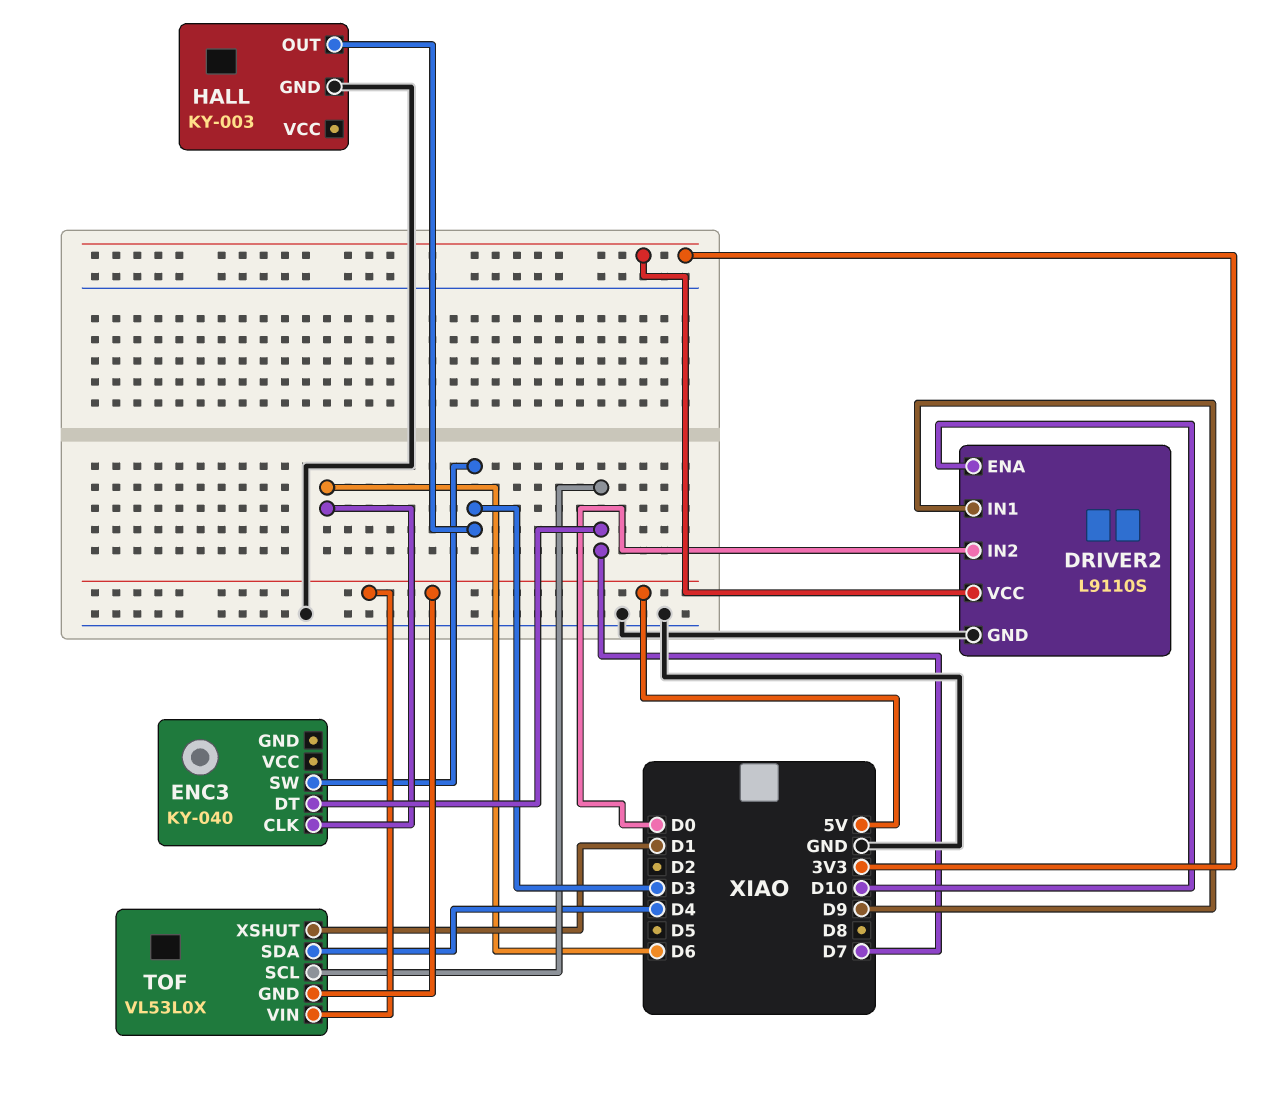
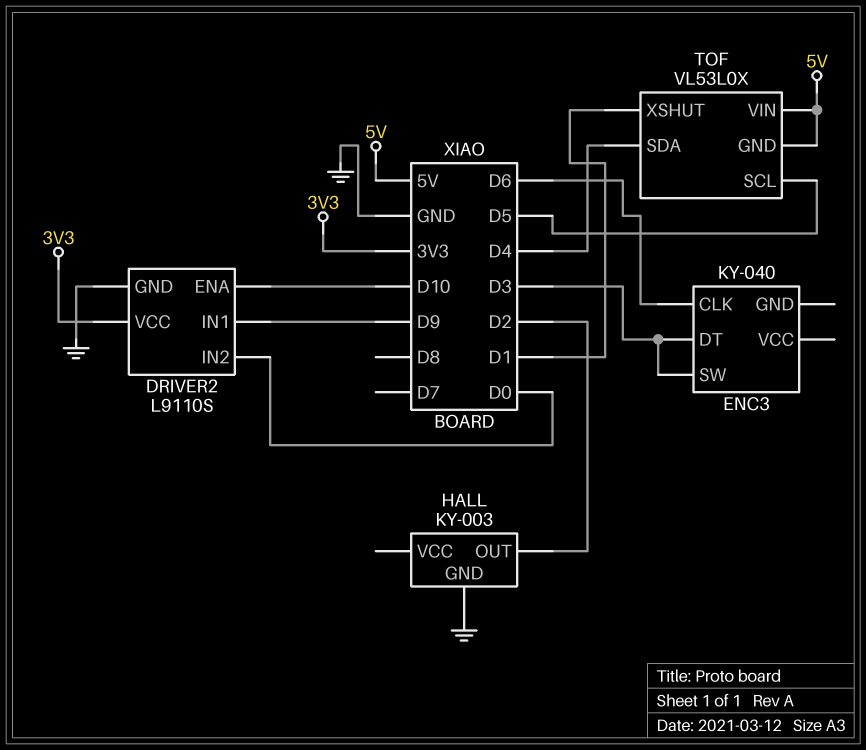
ENC3 pin DT: D7 -> D3
HALL pin OUT: D3 -> D2
TOF pin SCL: D7 -> D5

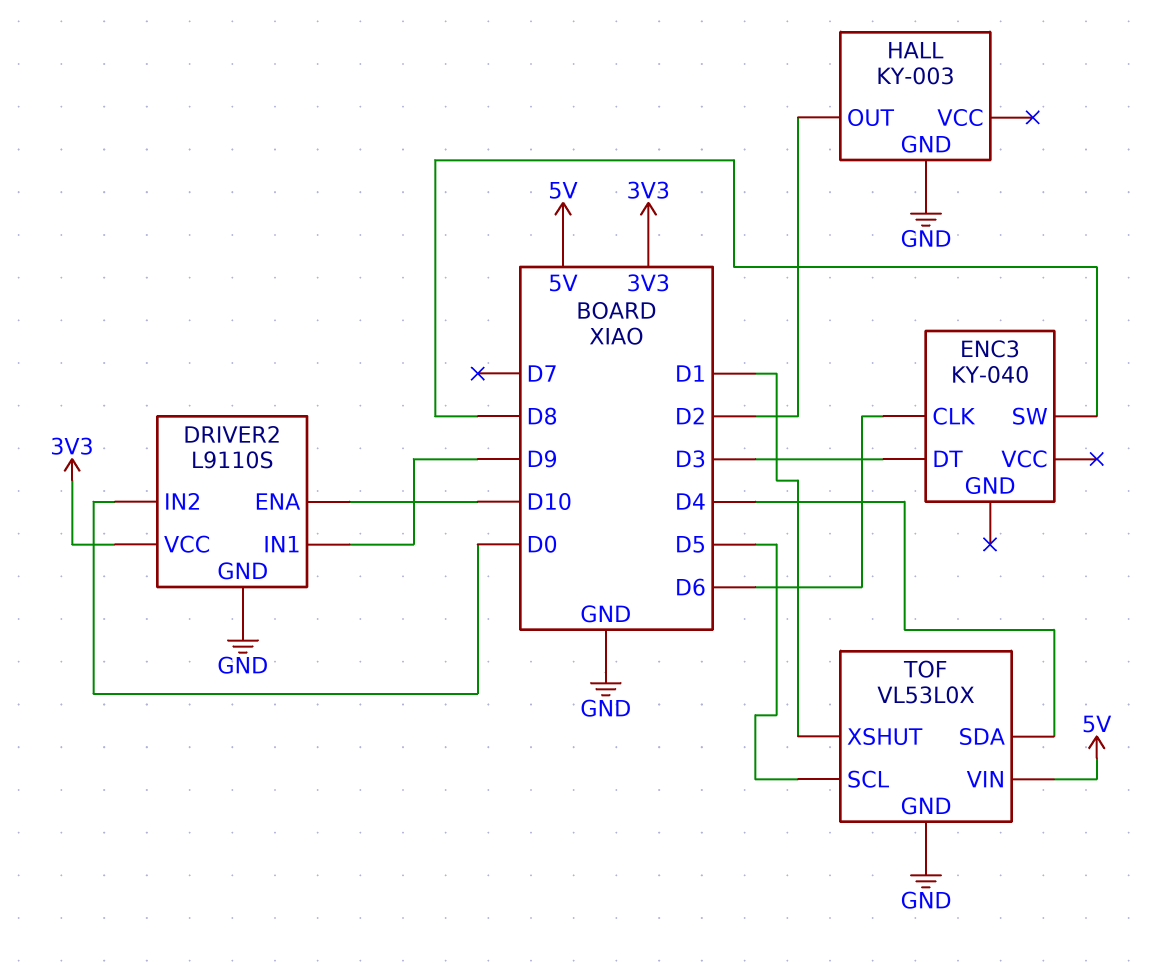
ENC3 pin SW: D3 -> D8
TOF pin GND: 5V -> GND

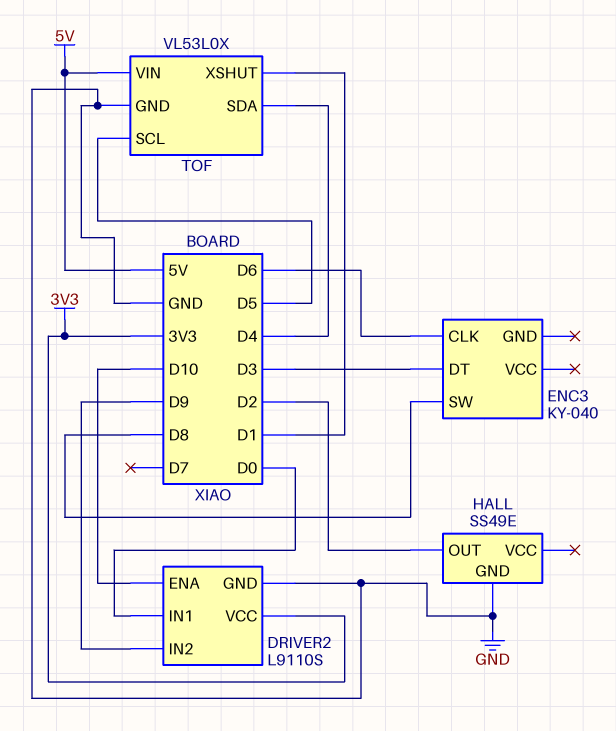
DRIVER2 pin IN1: D9 -> D0
DRIVER2 pin IN2: D0 -> D9
HALL: KY-003 -> SS49E

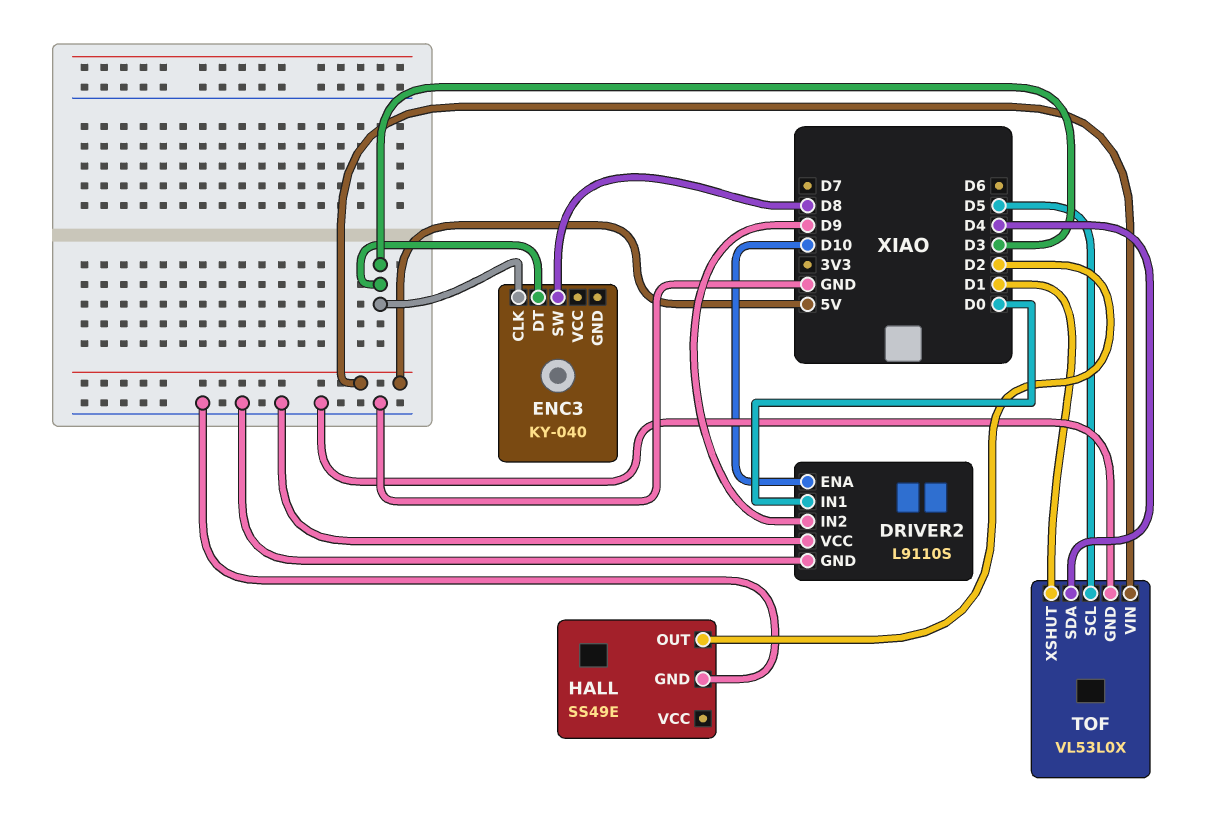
DRIVER2 pin VCC: 3V3 -> GND
ENC3 pin CLK: D6 -> D3

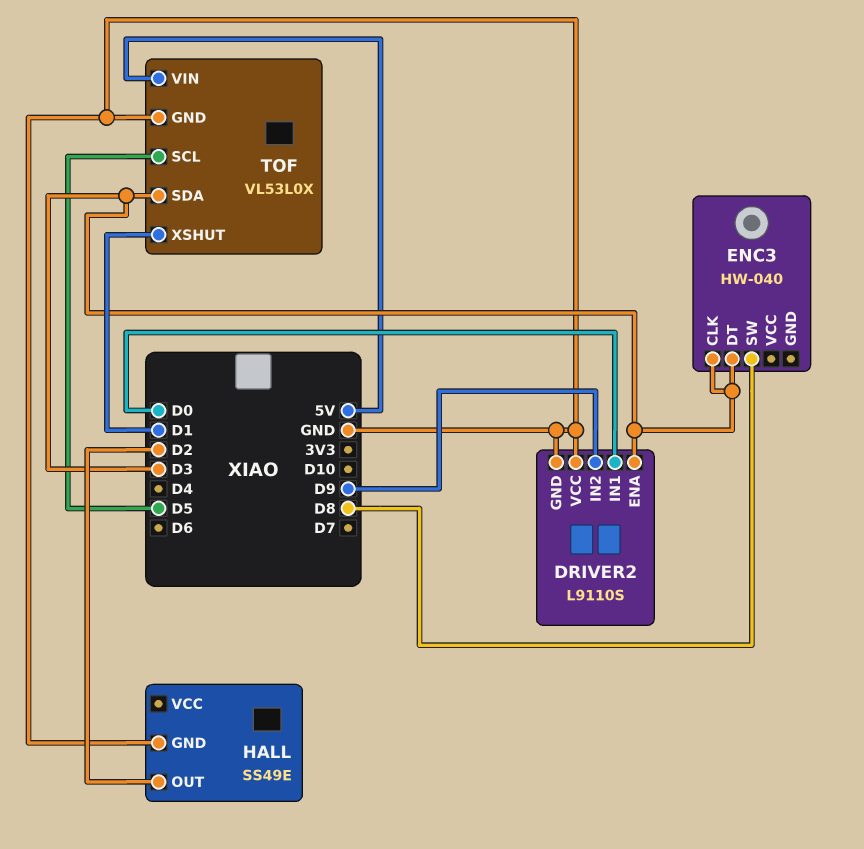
DRIVER2 pin ENA: D10 -> D3
ENC3: KY-040 -> HW-040
TOF pin SDA: D4 -> D3

